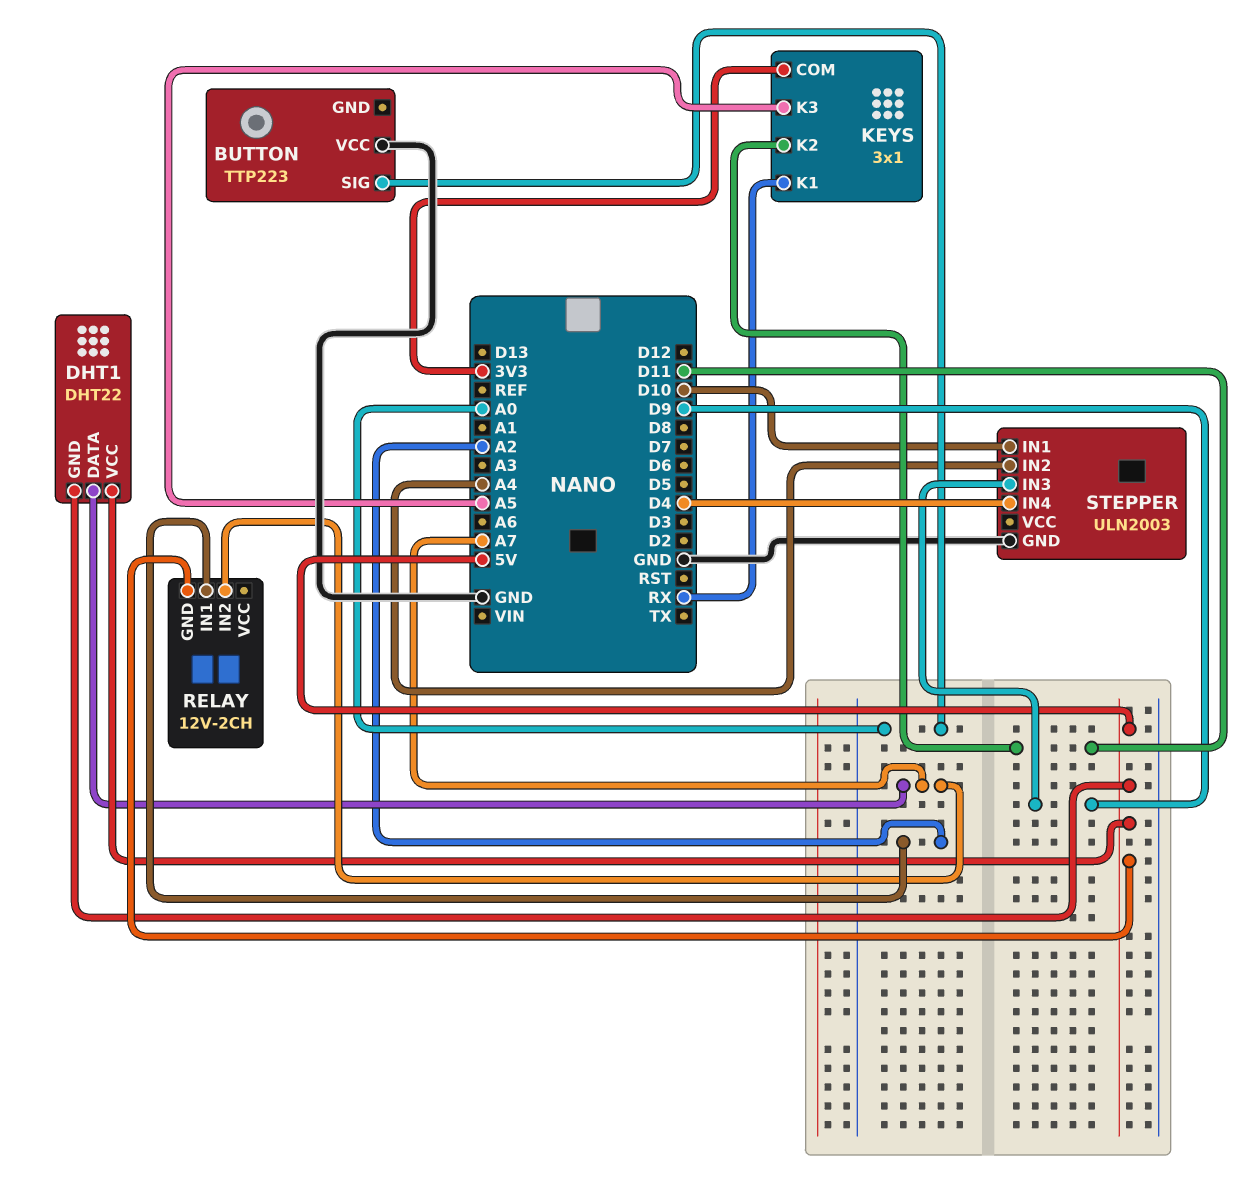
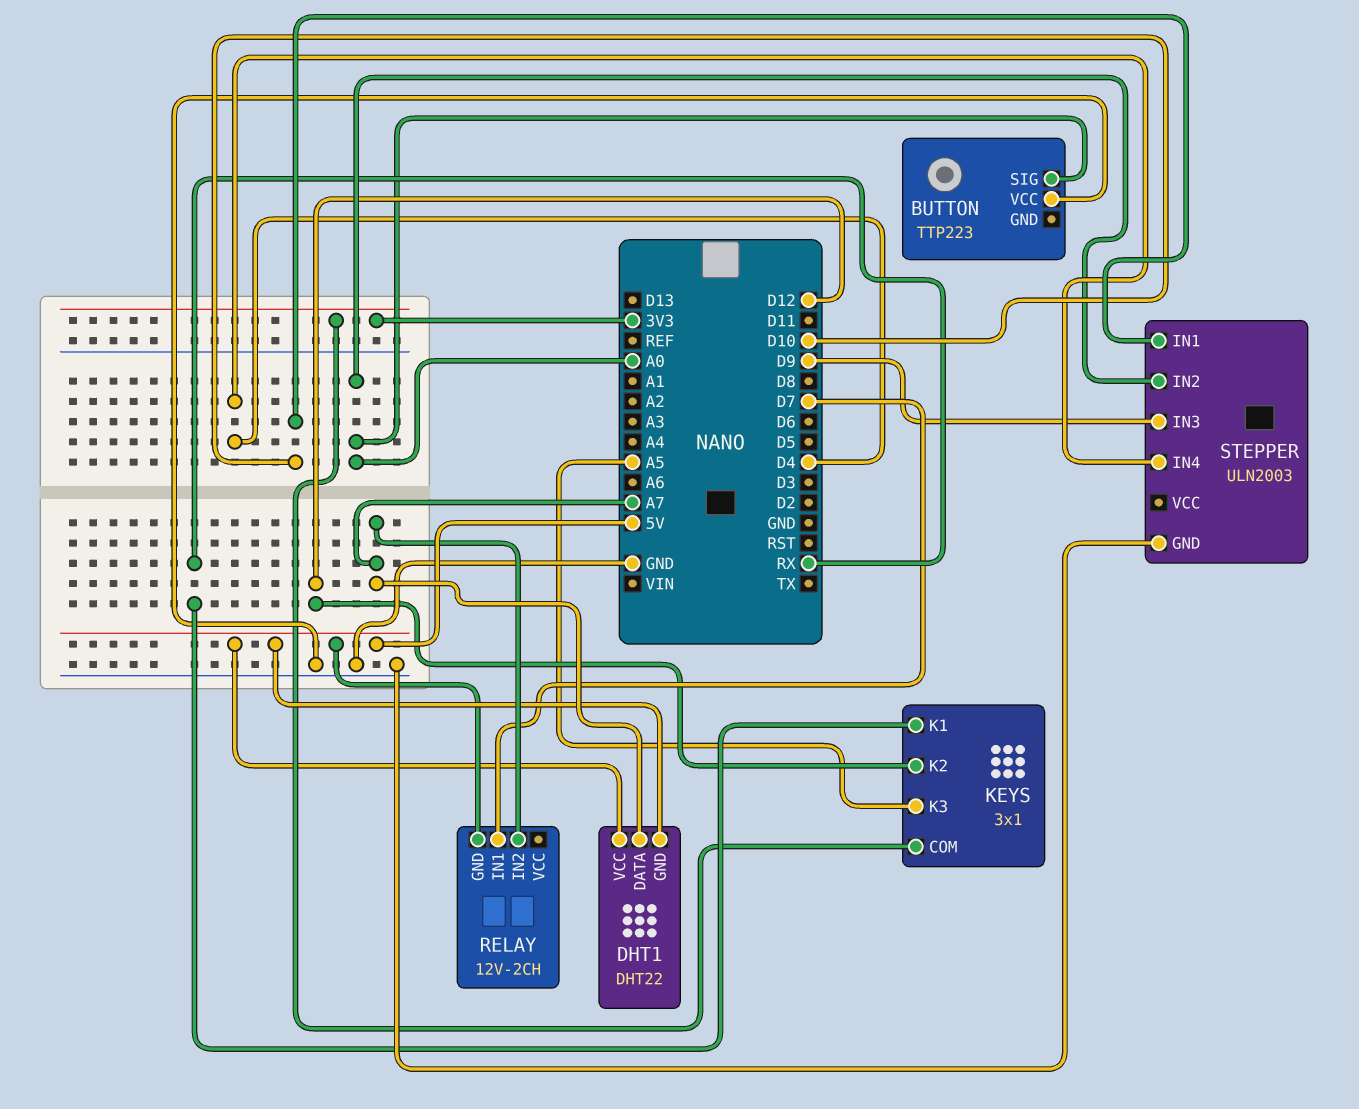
KEYS pin K2: D11 -> D12
RELAY pin IN1: A2 -> D7
STEPPER pin IN2: A4 -> A0

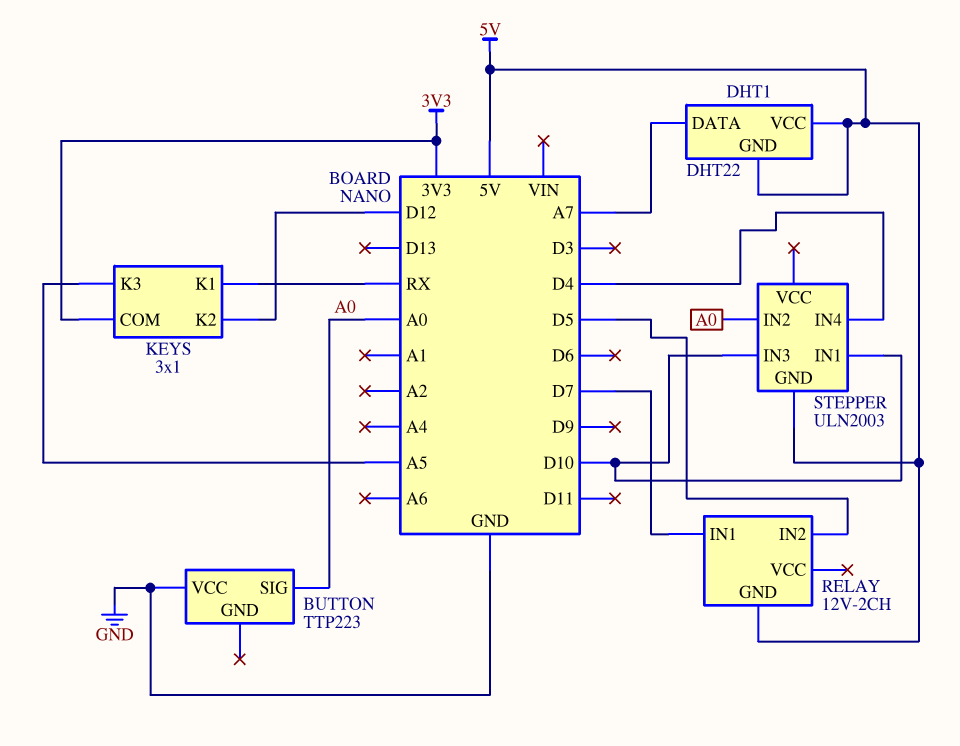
RELAY pin IN2: A7 -> D5
STEPPER pin GND: GND -> 5V
STEPPER pin IN3: D9 -> D10

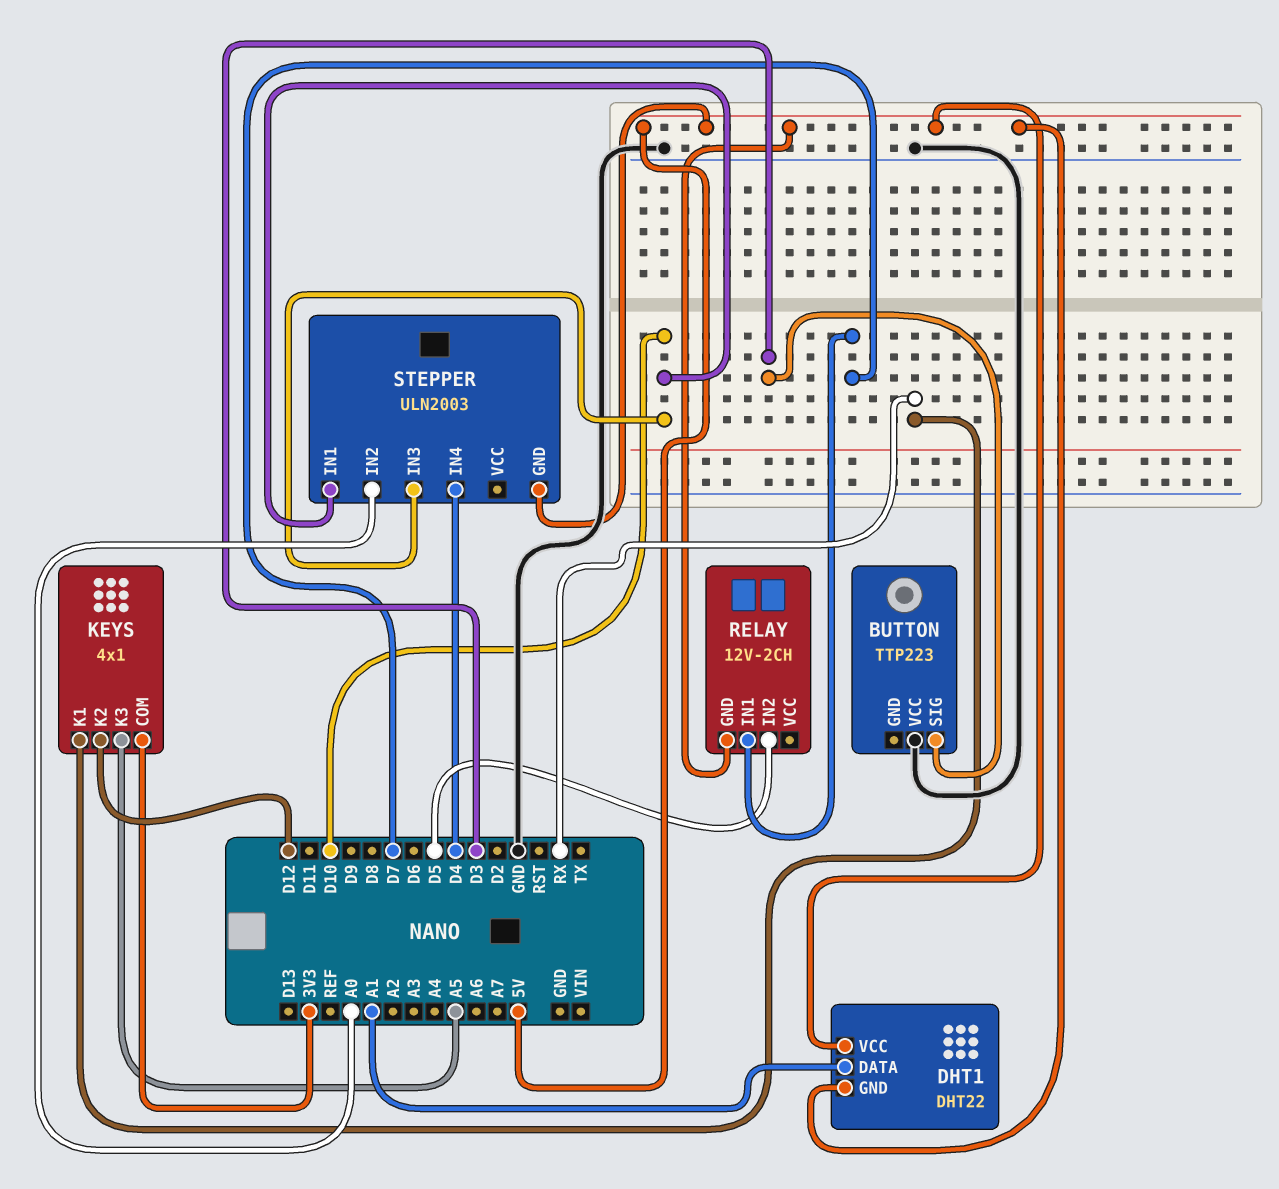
BUTTON pin SIG: A0 -> D3
DHT1 pin DATA: A7 -> A1
KEYS: 3x1 -> 4x1

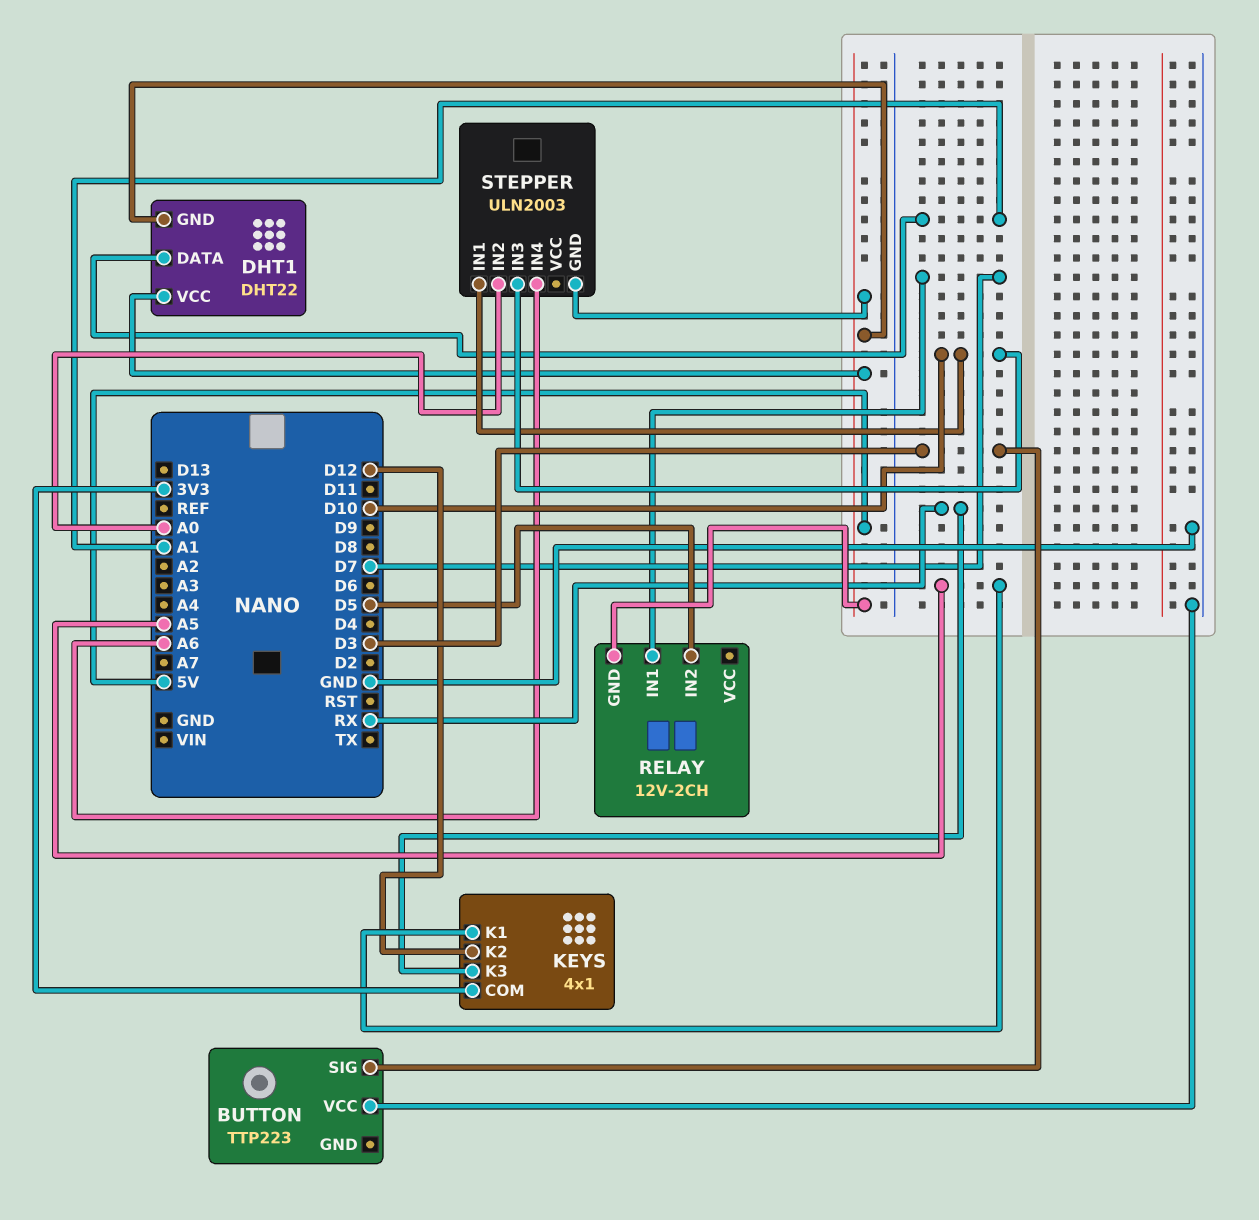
KEYS pin K1: RX -> A5
KEYS pin K3: A5 -> RX
STEPPER pin IN4: D4 -> A6

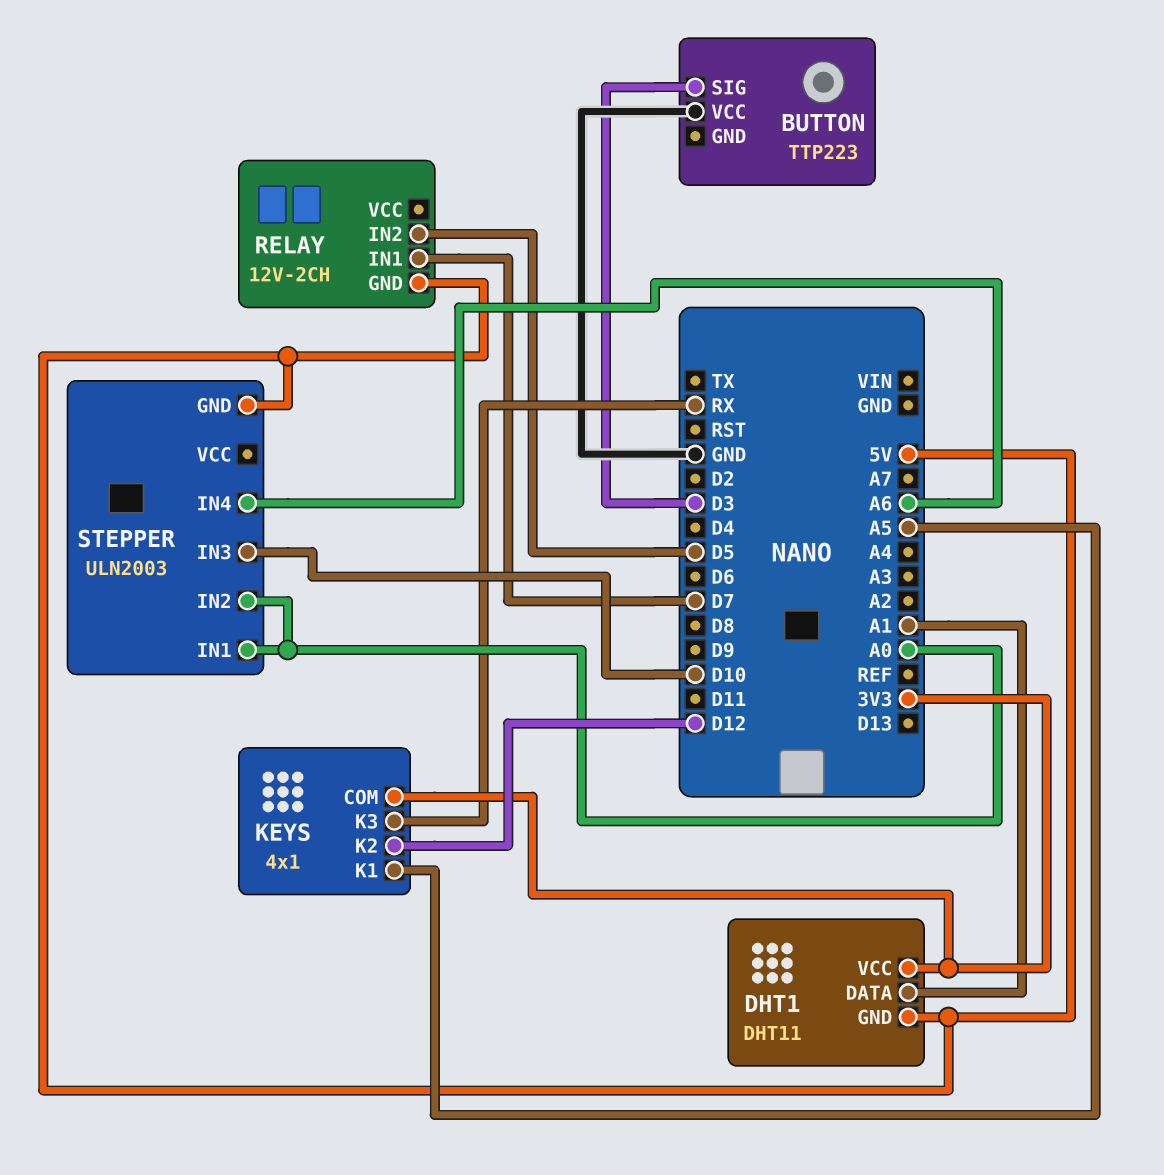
DHT1: DHT22 -> DHT11
DHT1 pin VCC: 5V -> 3V3
STEPPER pin IN1: D10 -> A0

